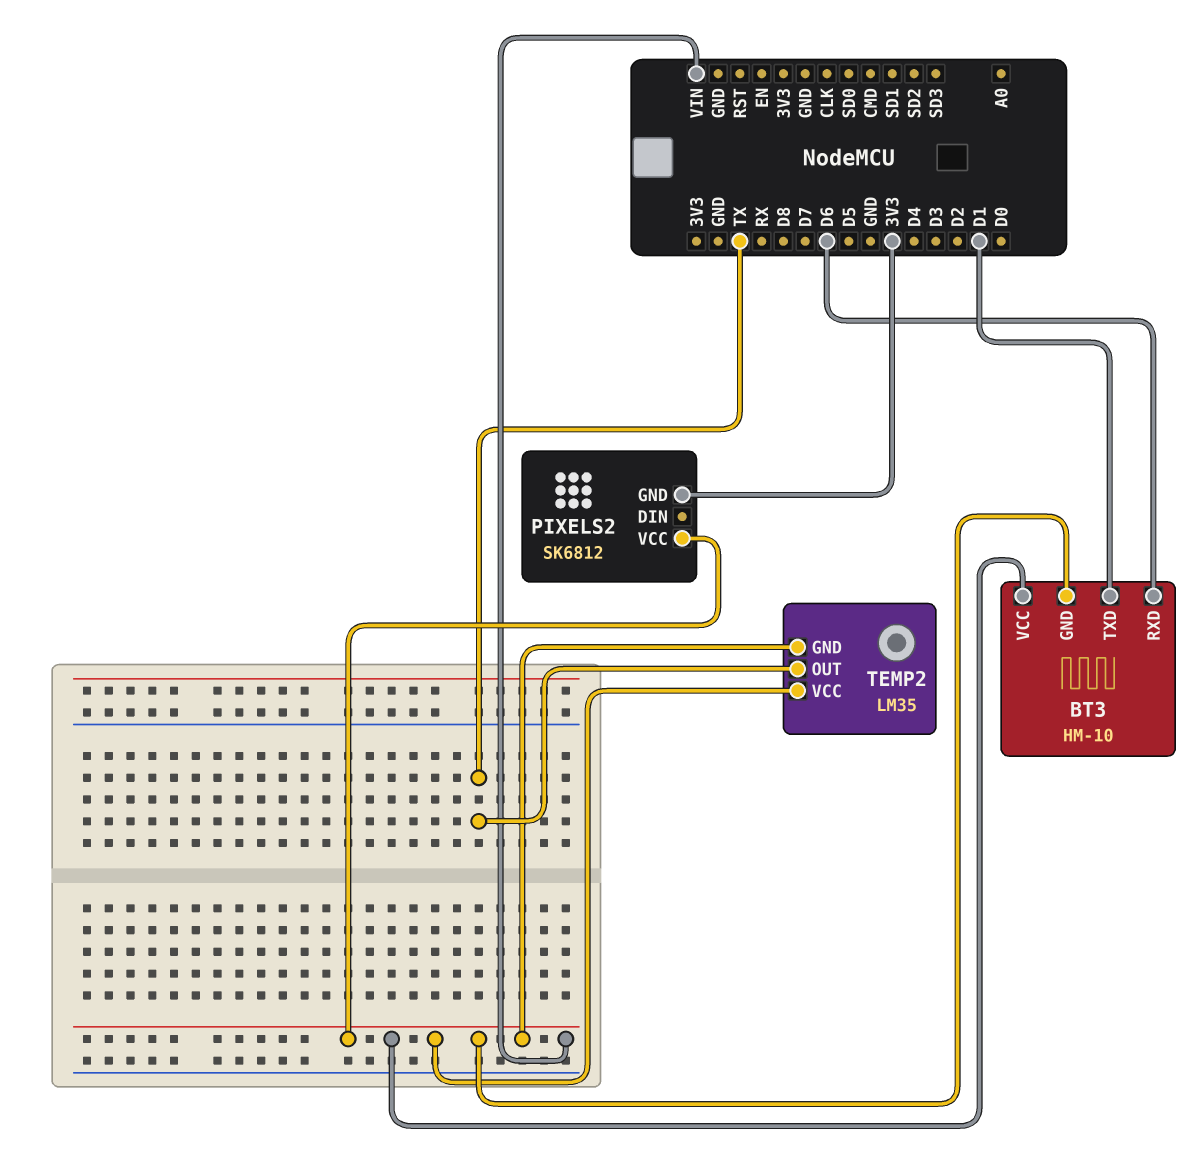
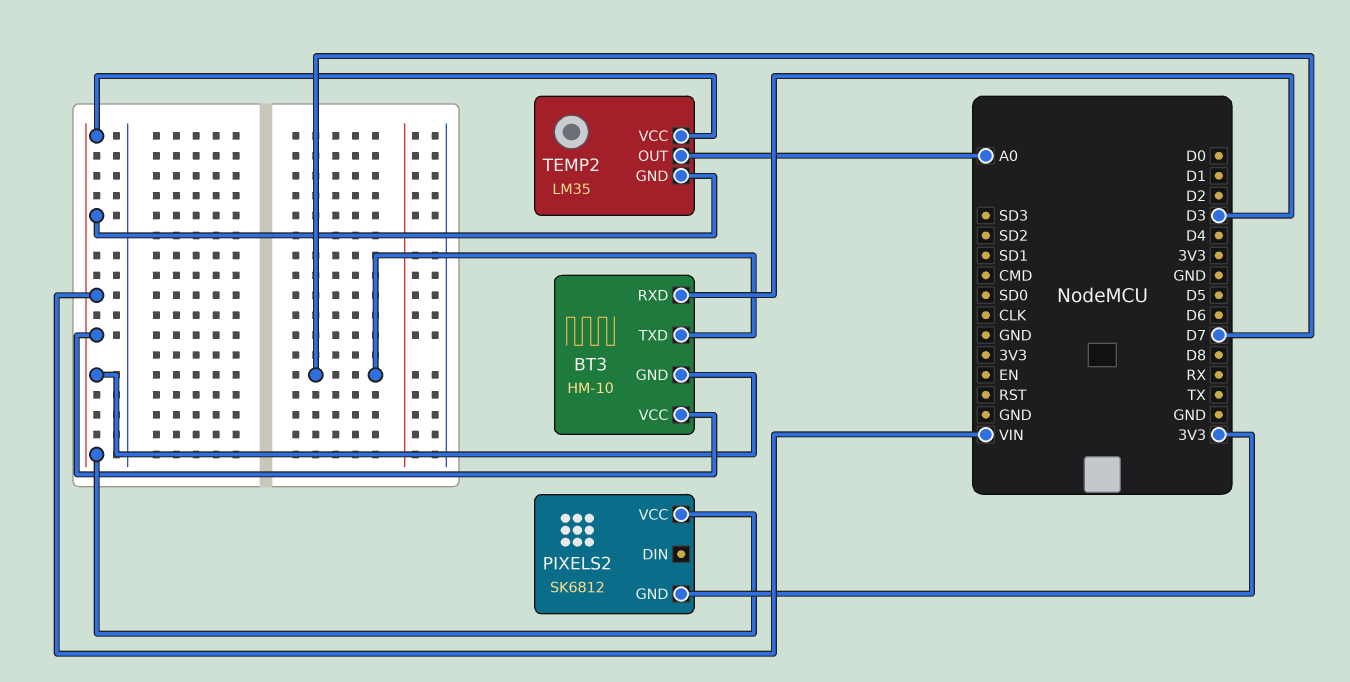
BT3 pin RXD: D6 -> D3
BT3 pin TXD: D1 -> D7
TEMP2 pin OUT: TX -> A0

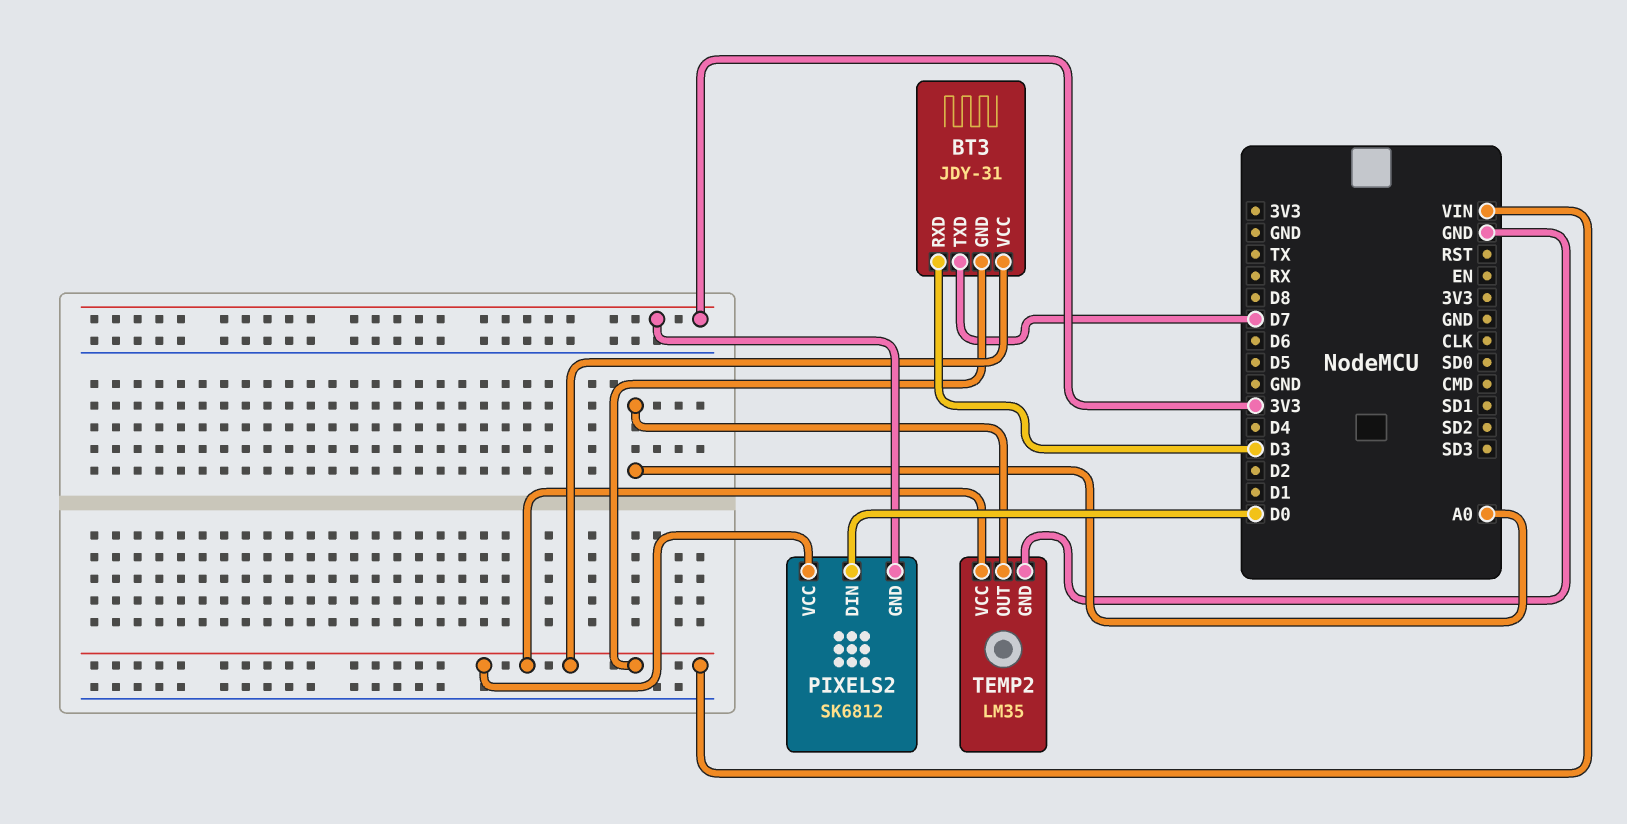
BT3: HM-10 -> JDY-31
PIXELS2 pin DIN: none -> D0
TEMP2 pin GND: VIN -> GND

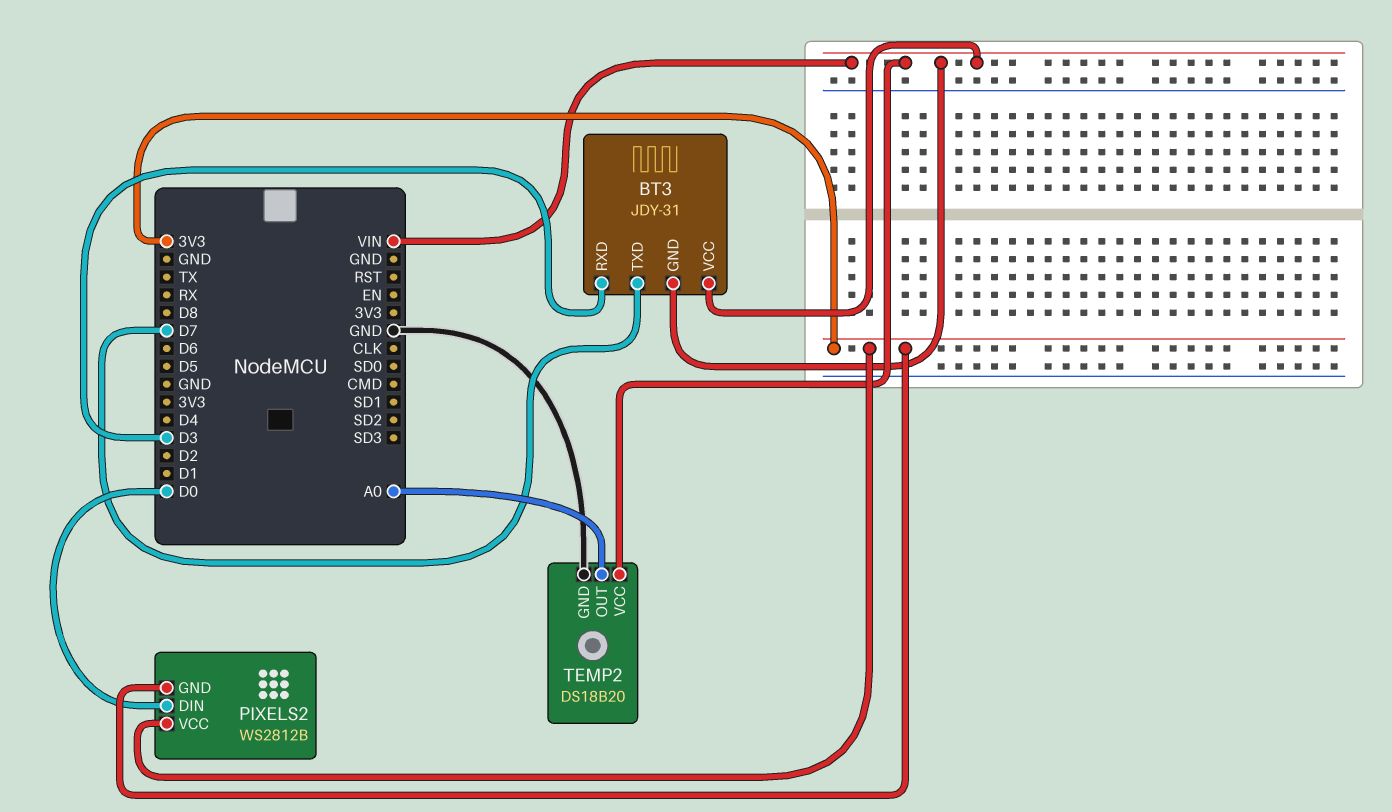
PIXELS2: SK6812 -> WS2812B
PIXELS2 pin VCC: VIN -> 3V3
TEMP2: LM35 -> DS18B20

